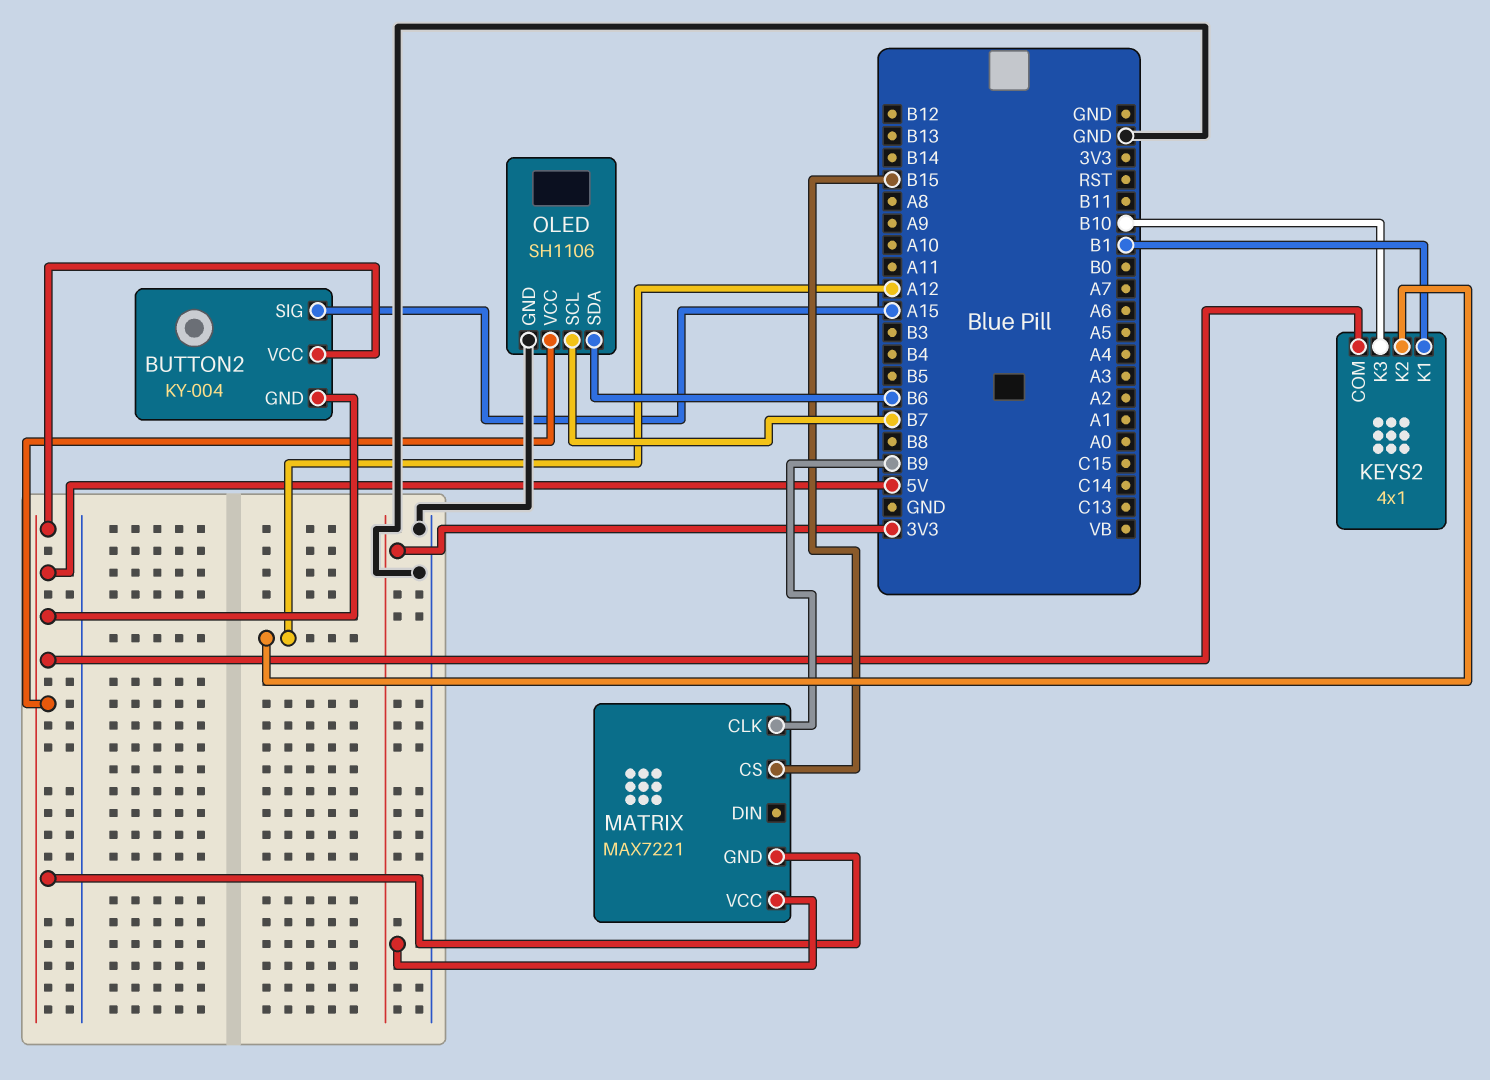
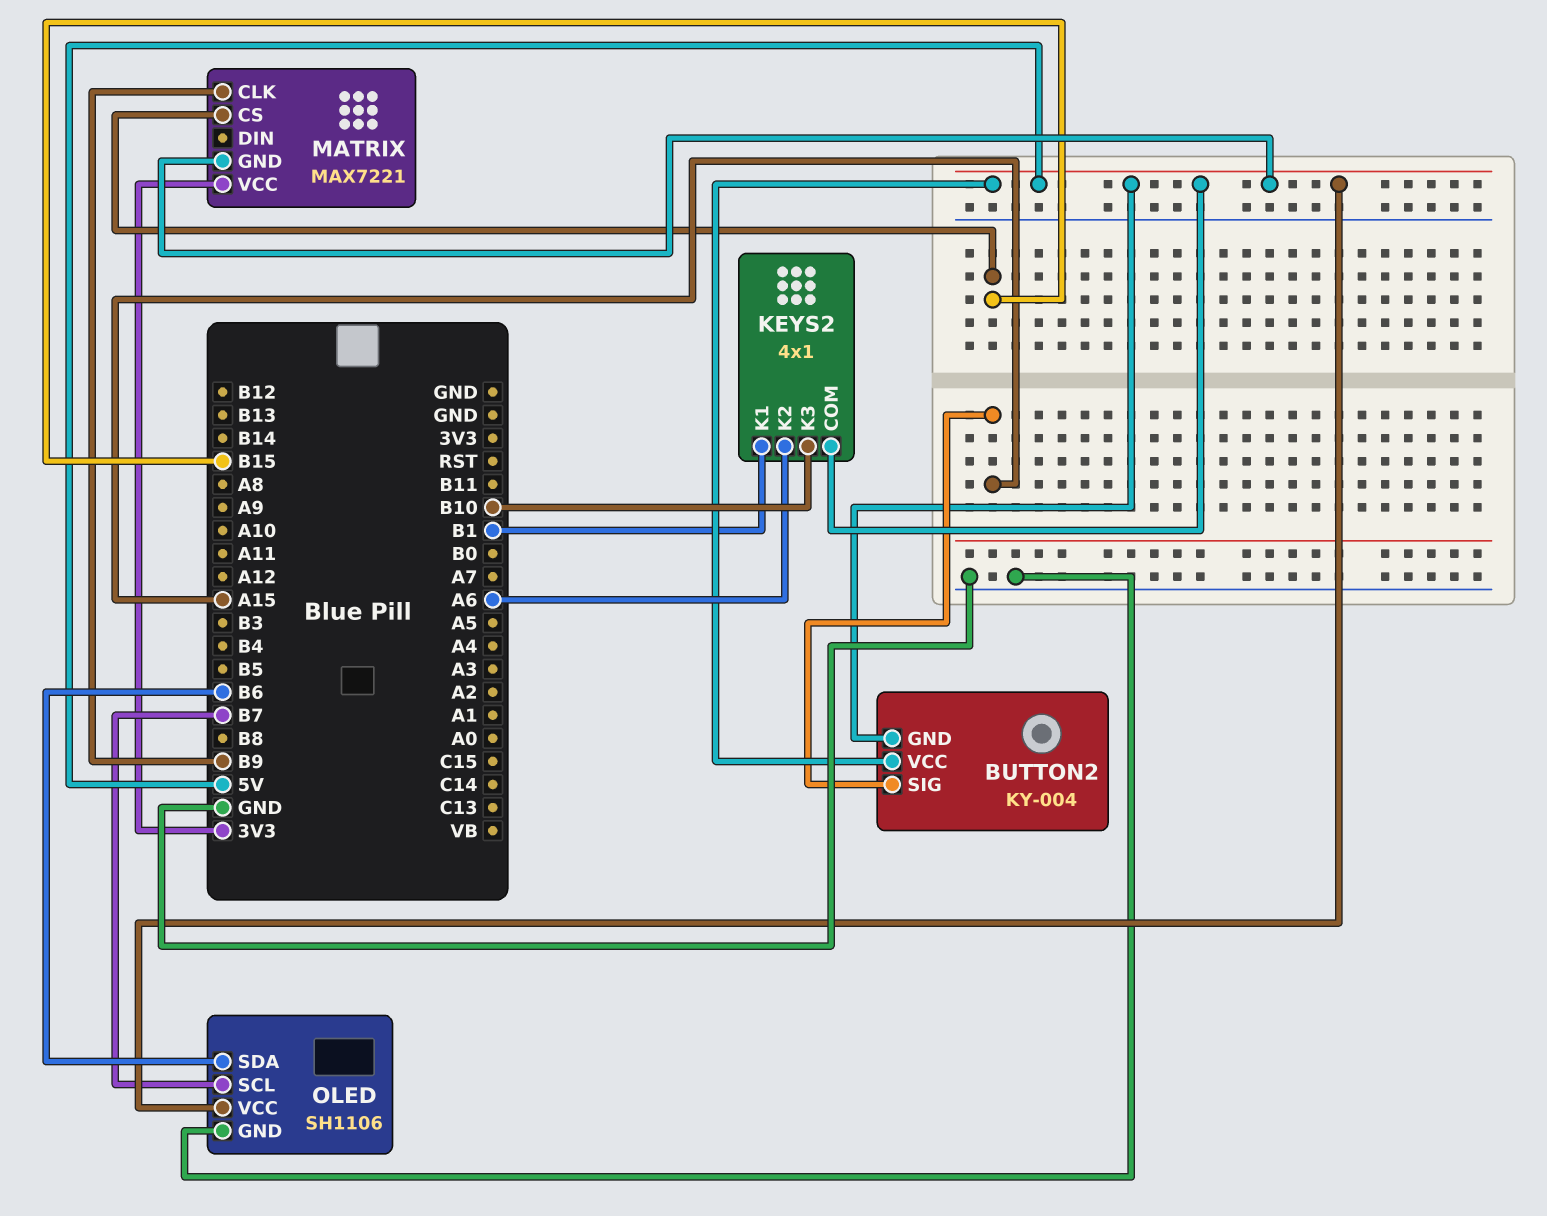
KEYS2 pin K2: A12 -> A6

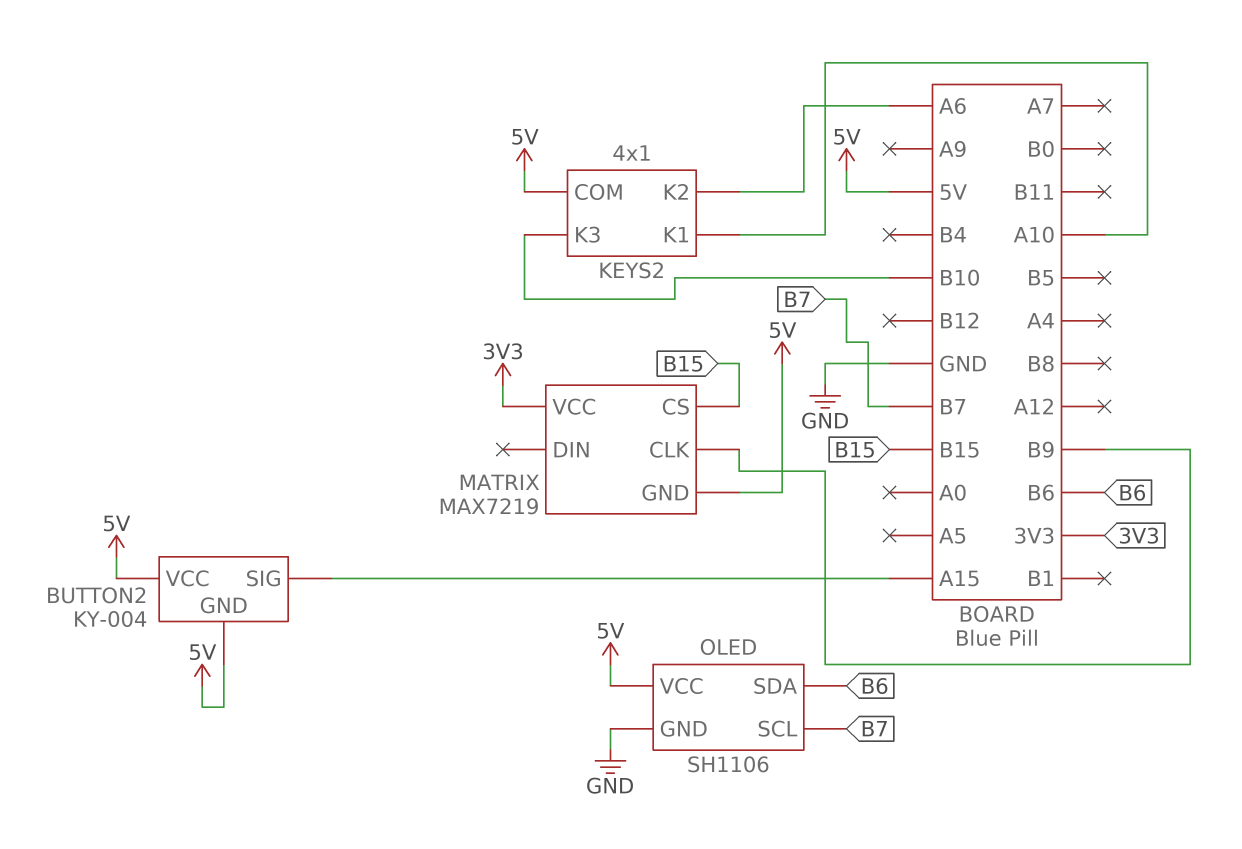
KEYS2 pin K1: B1 -> A10
MATRIX: MAX7221 -> MAX7219

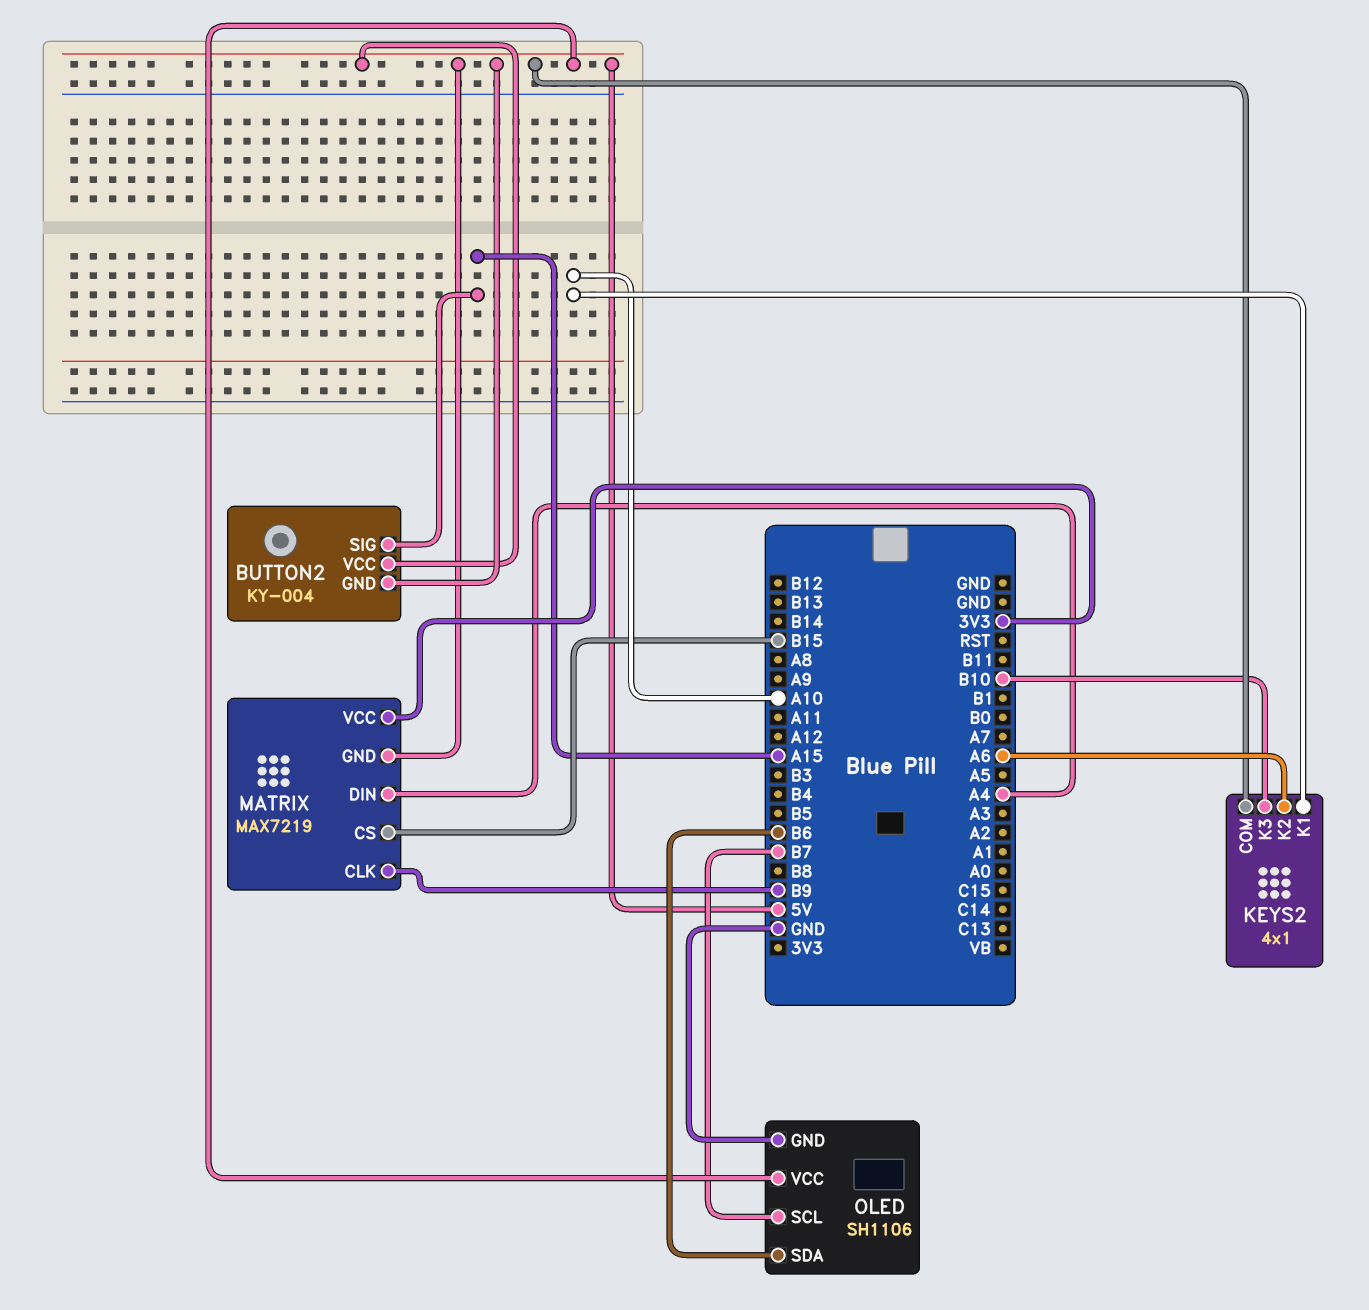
MATRIX pin DIN: none -> A4

